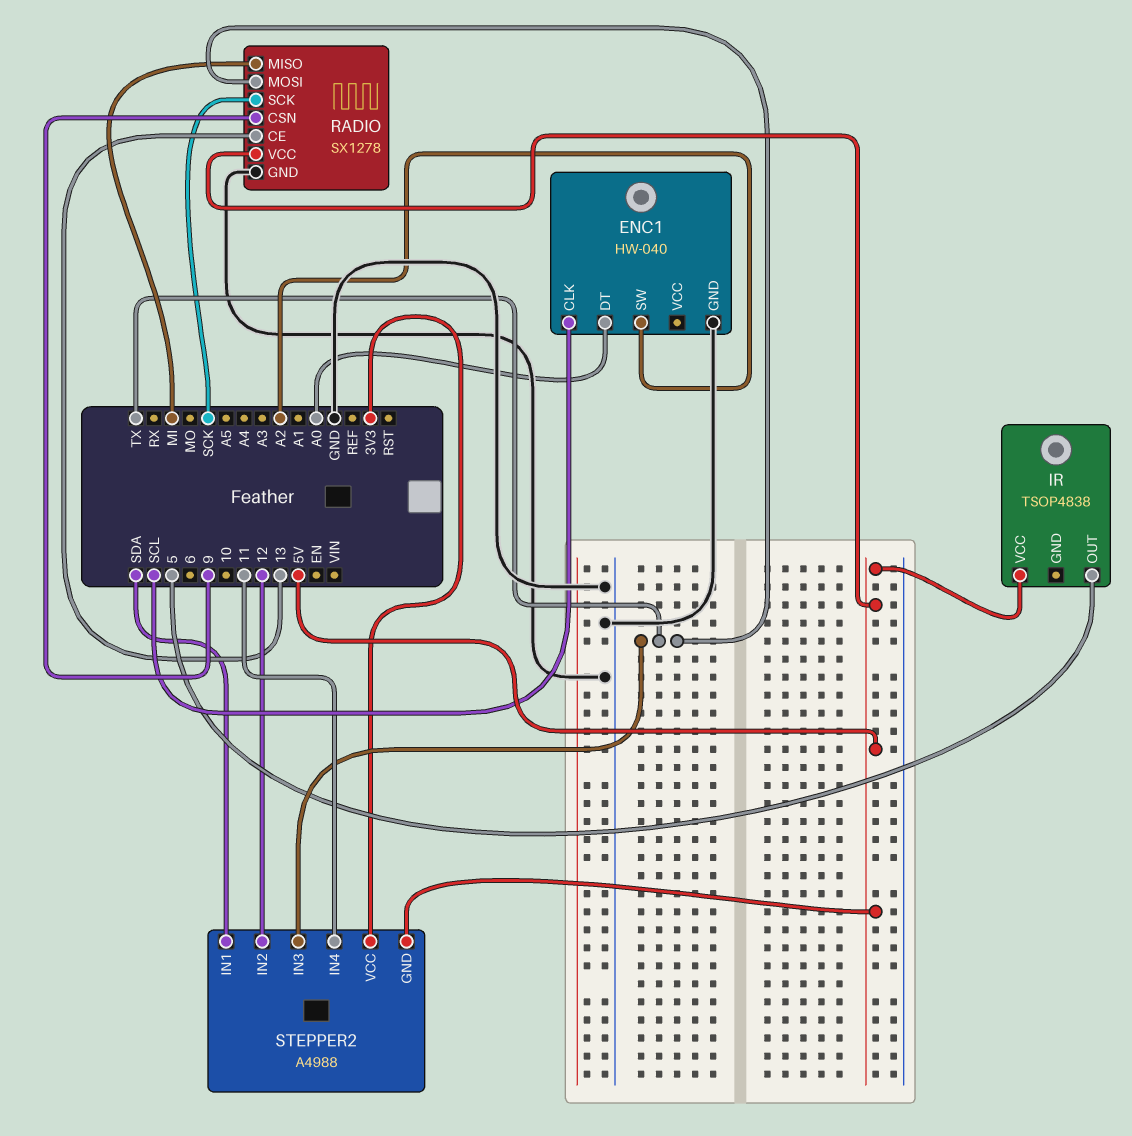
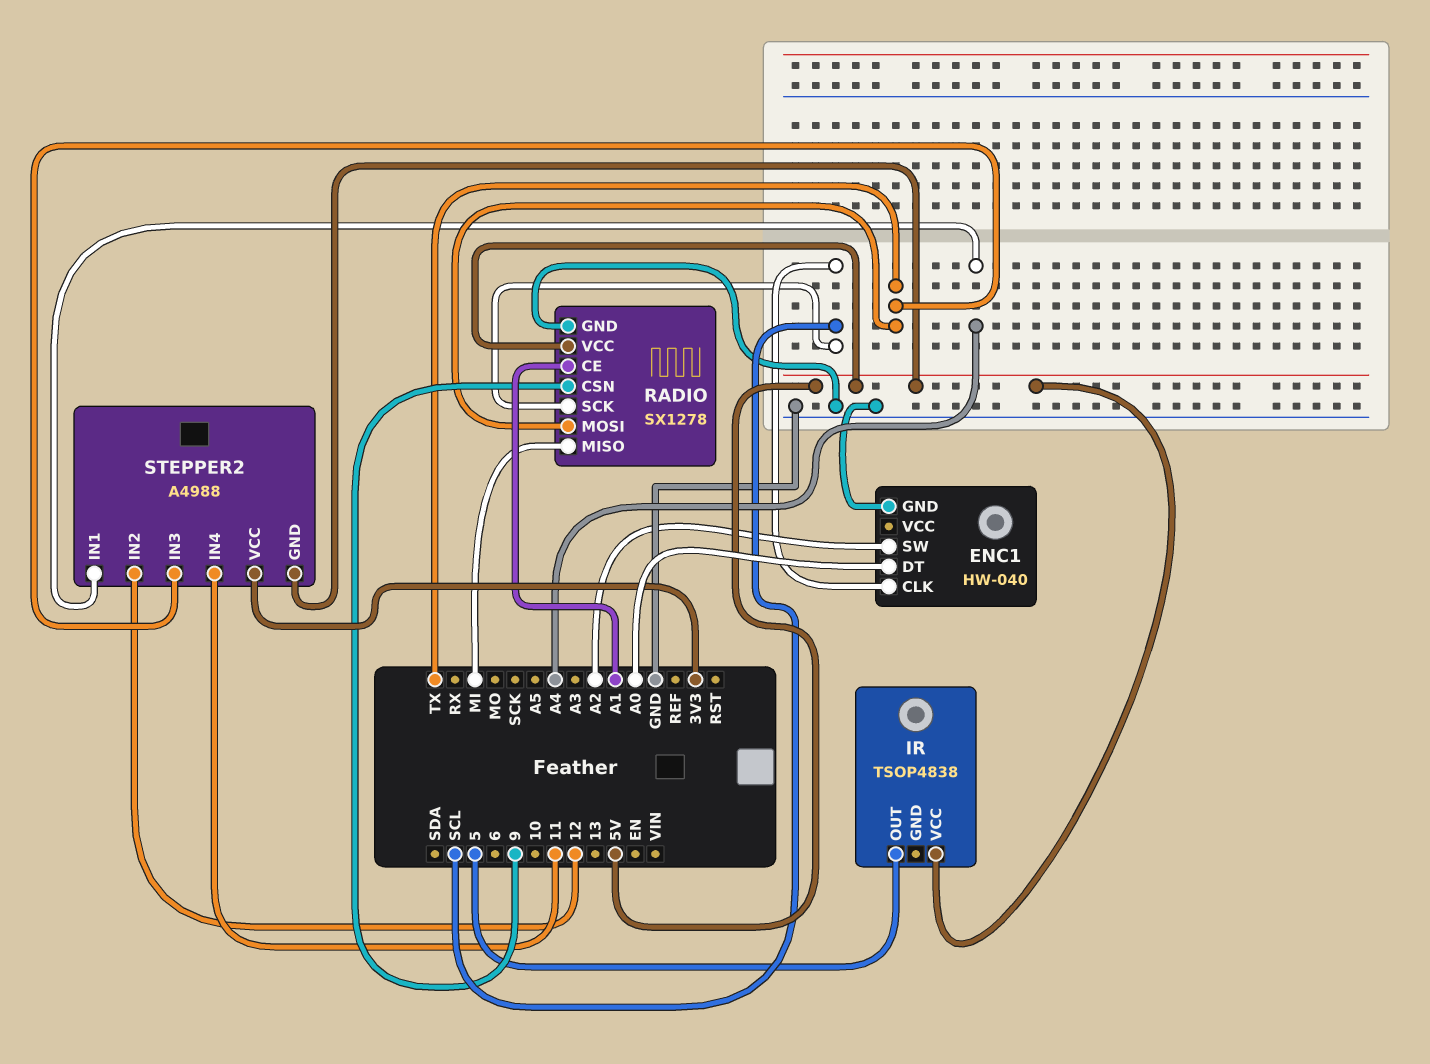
RADIO pin CE: 13 -> A1
RADIO pin SCK: SCK -> SCL
STEPPER2 pin IN1: SDA -> A4

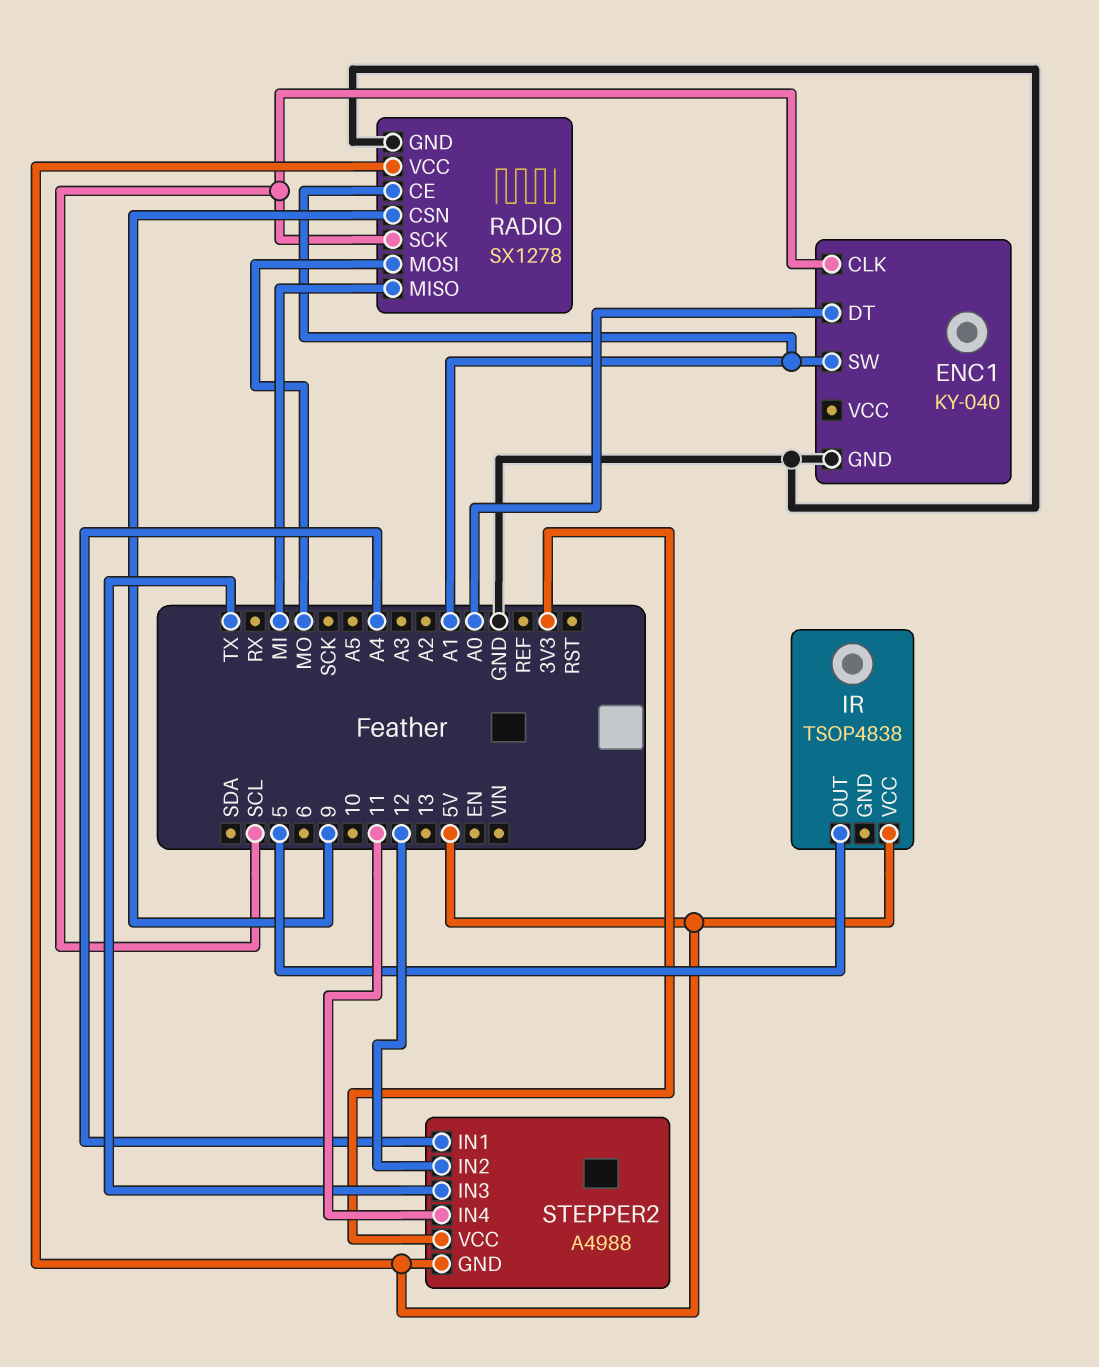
ENC1: HW-040 -> KY-040
ENC1 pin SW: A2 -> A1
RADIO pin MOSI: TX -> MO

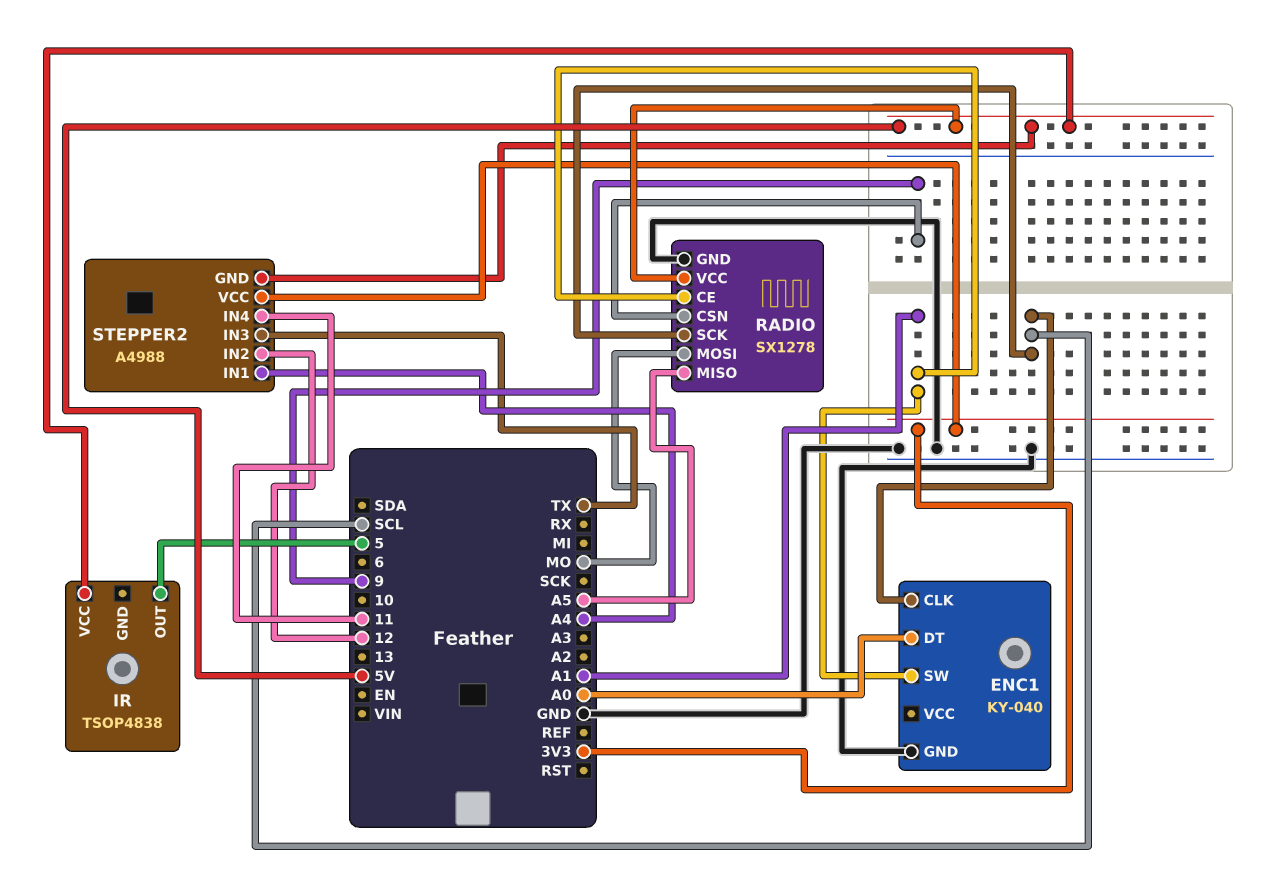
RADIO pin MISO: MI -> A5

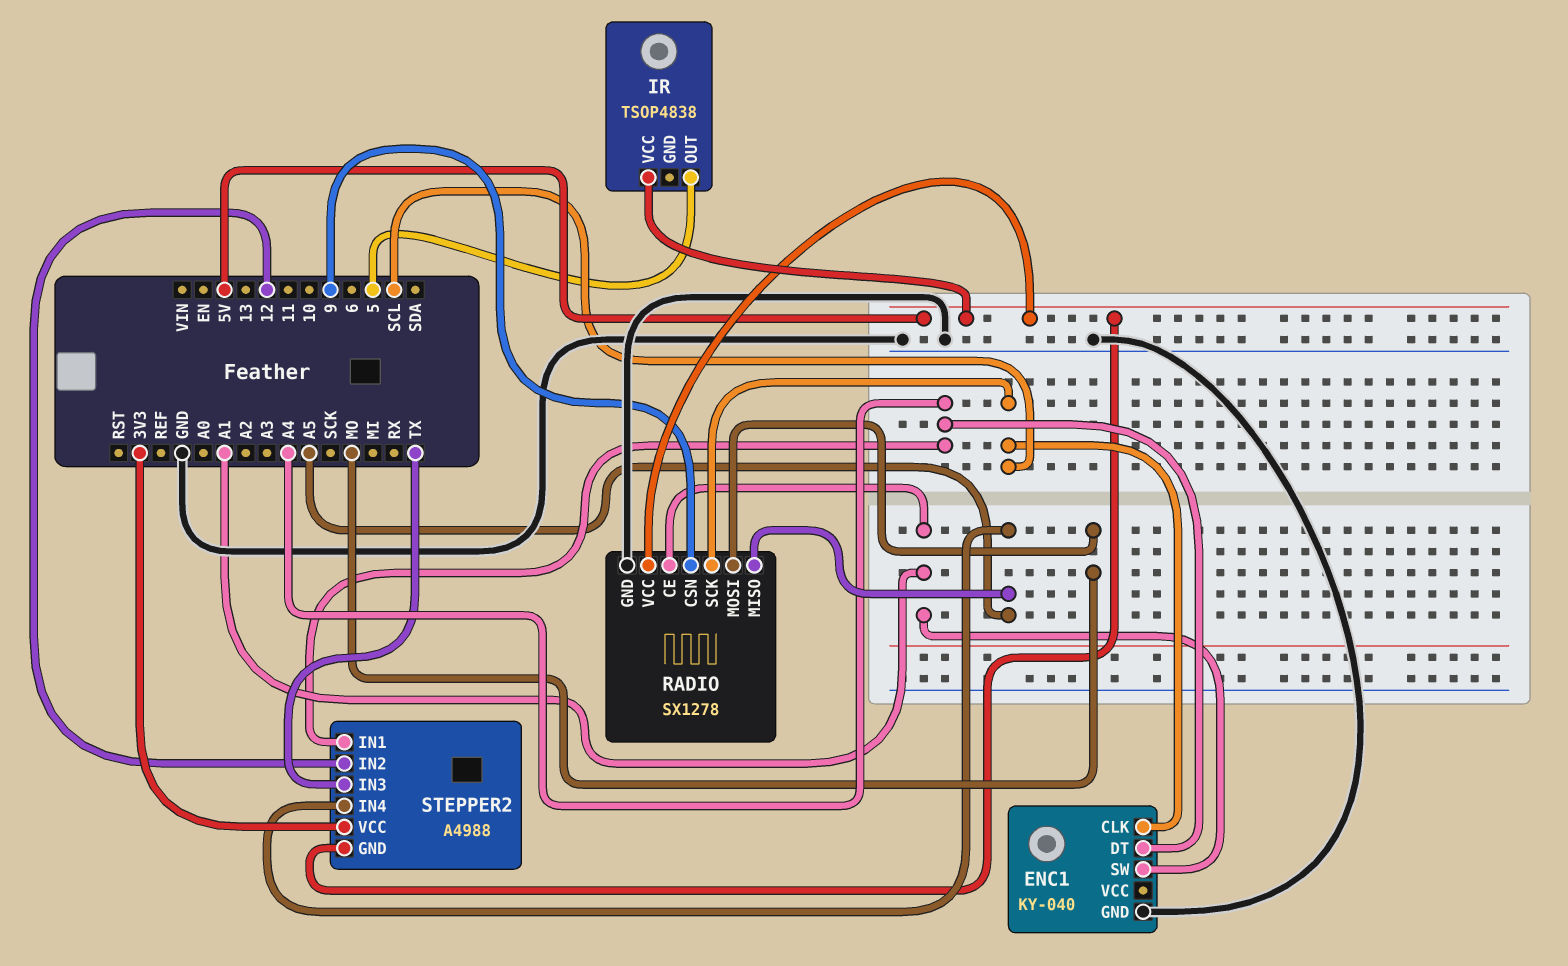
ENC1 pin DT: A0 -> A4
STEPPER2 pin IN4: 11 -> A5

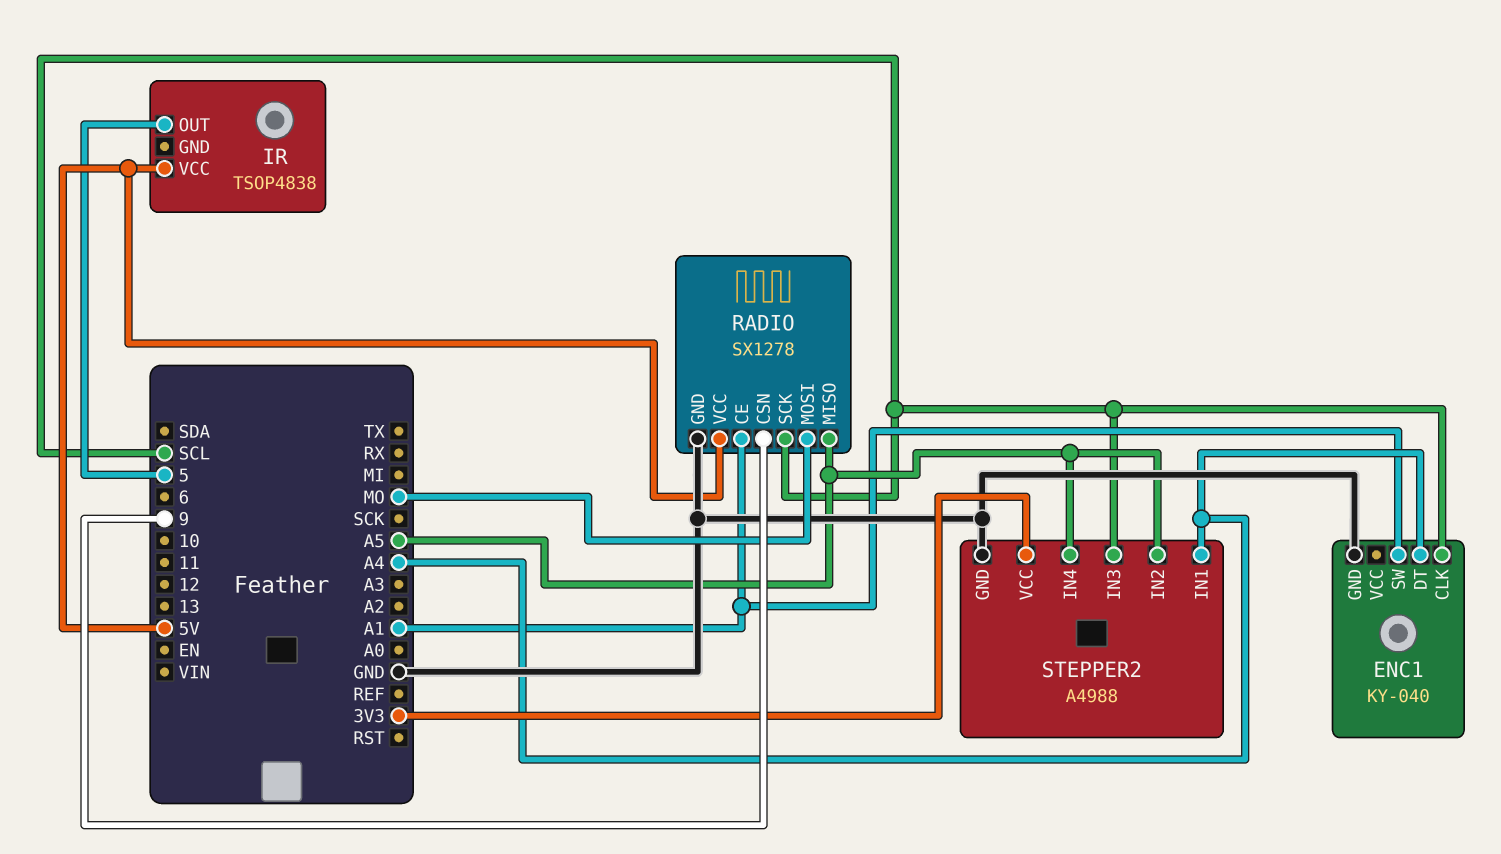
STEPPER2 pin GND: 5V -> GND
STEPPER2 pin IN2: 12 -> A5
STEPPER2 pin IN3: TX -> SCL

